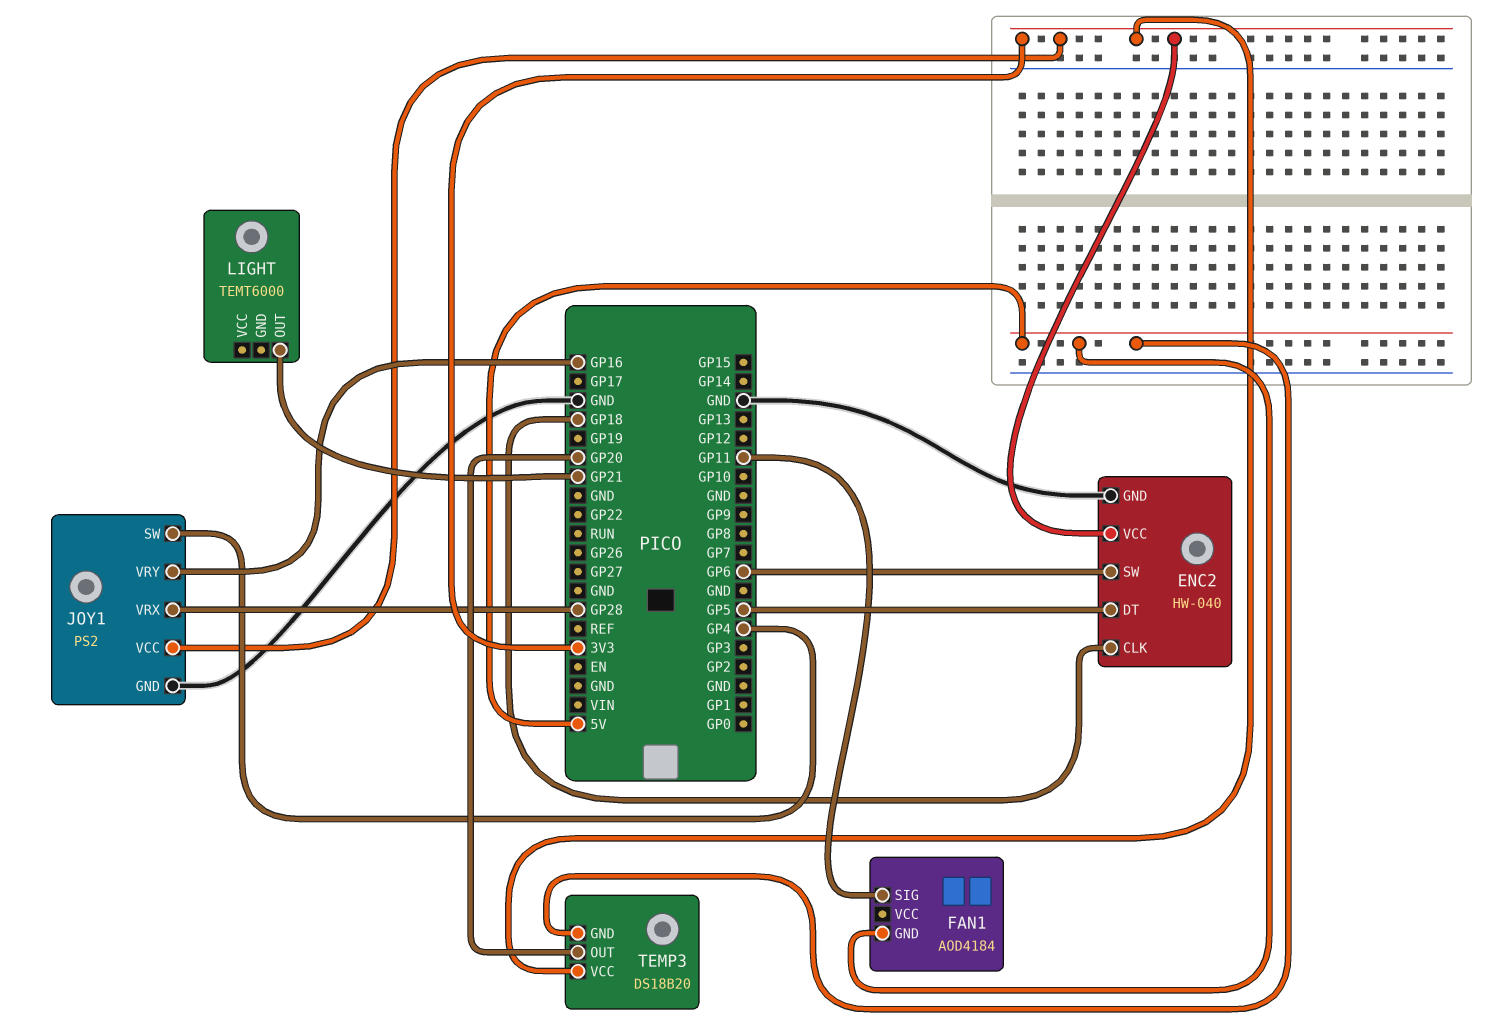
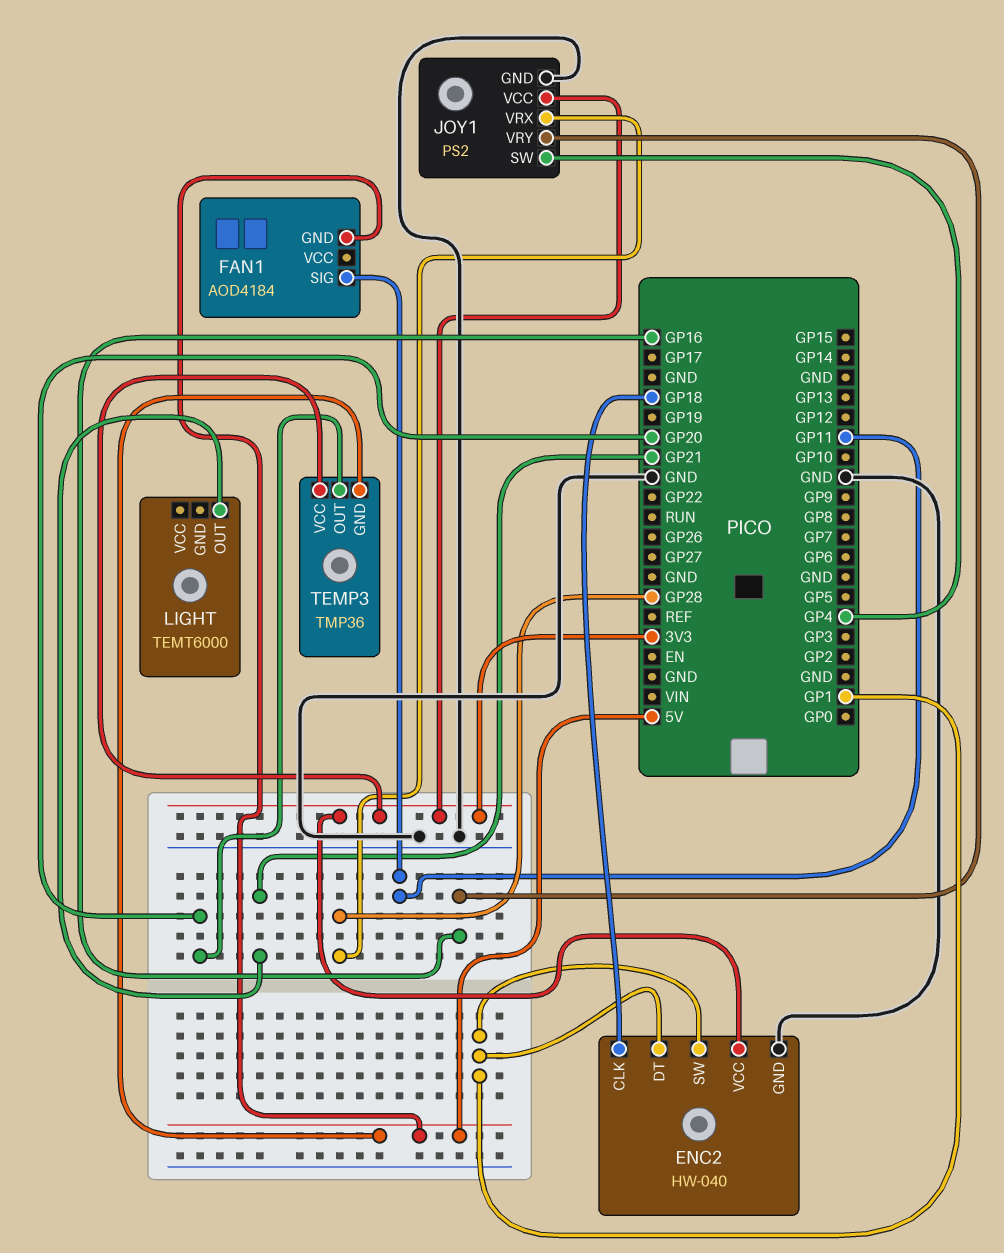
ENC2 pin DT: GP5 -> GP1
ENC2 pin SW: GP6 -> GP1
TEMP3: DS18B20 -> TMP36

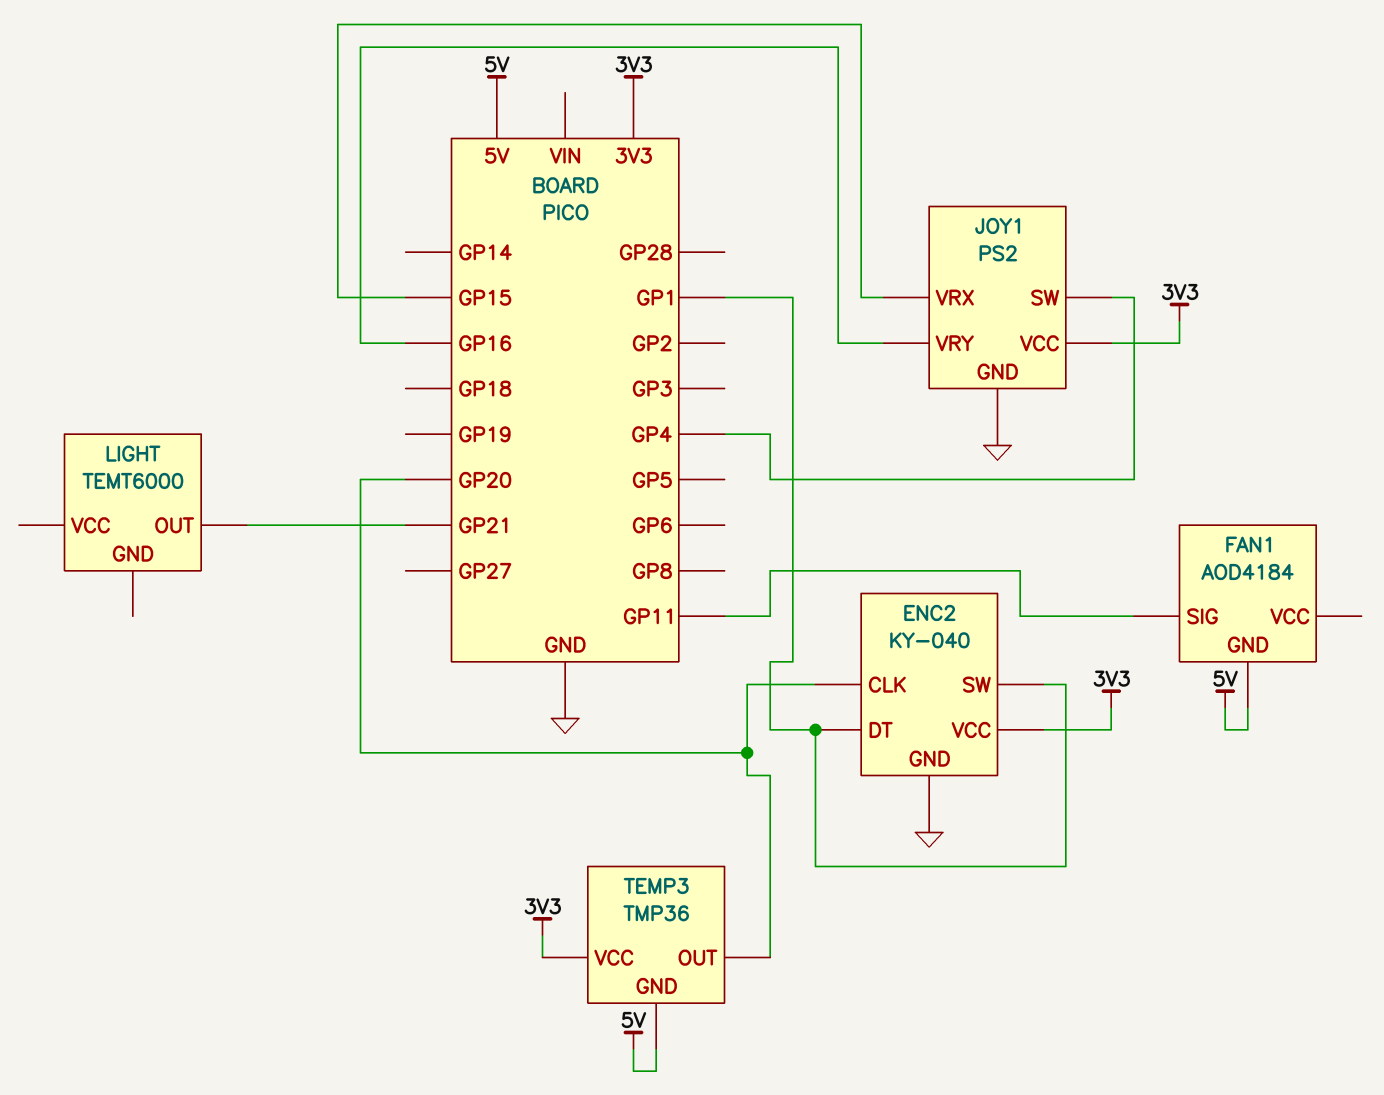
ENC2: HW-040 -> KY-040
ENC2 pin CLK: GP18 -> GP20
JOY1 pin VRX: GP28 -> GP15

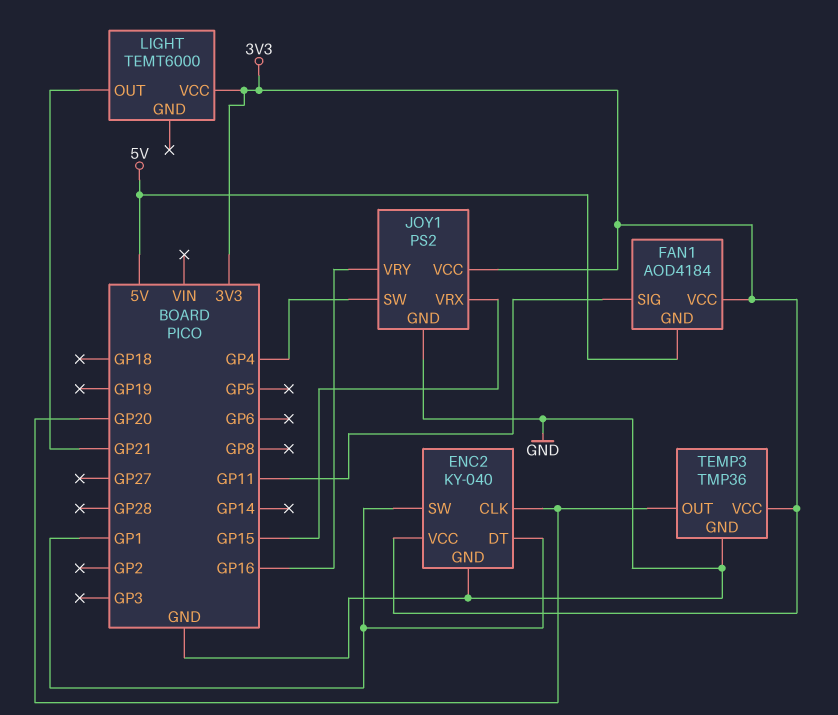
FAN1 pin VCC: none -> 3V3
LIGHT pin VCC: none -> 3V3
TEMP3 pin GND: 5V -> GND

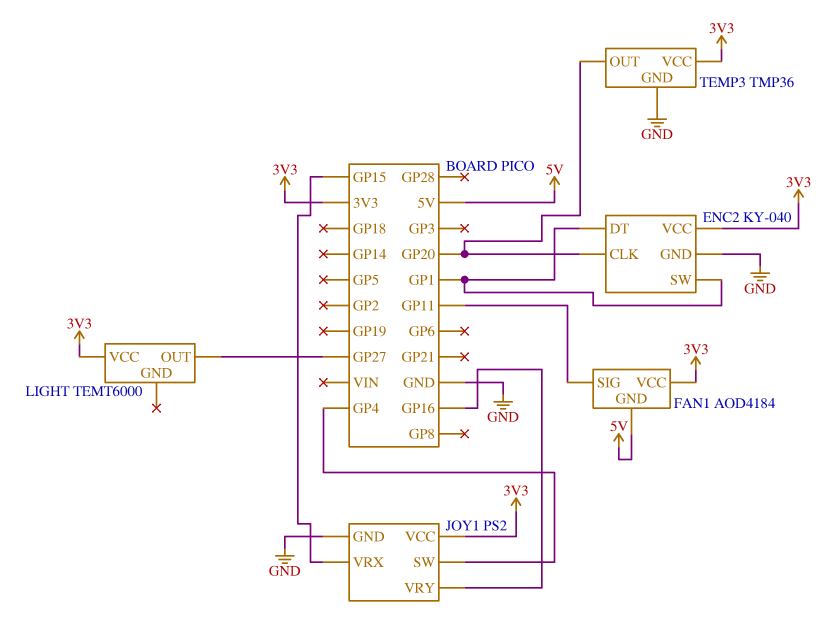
LIGHT pin OUT: GP21 -> GP27

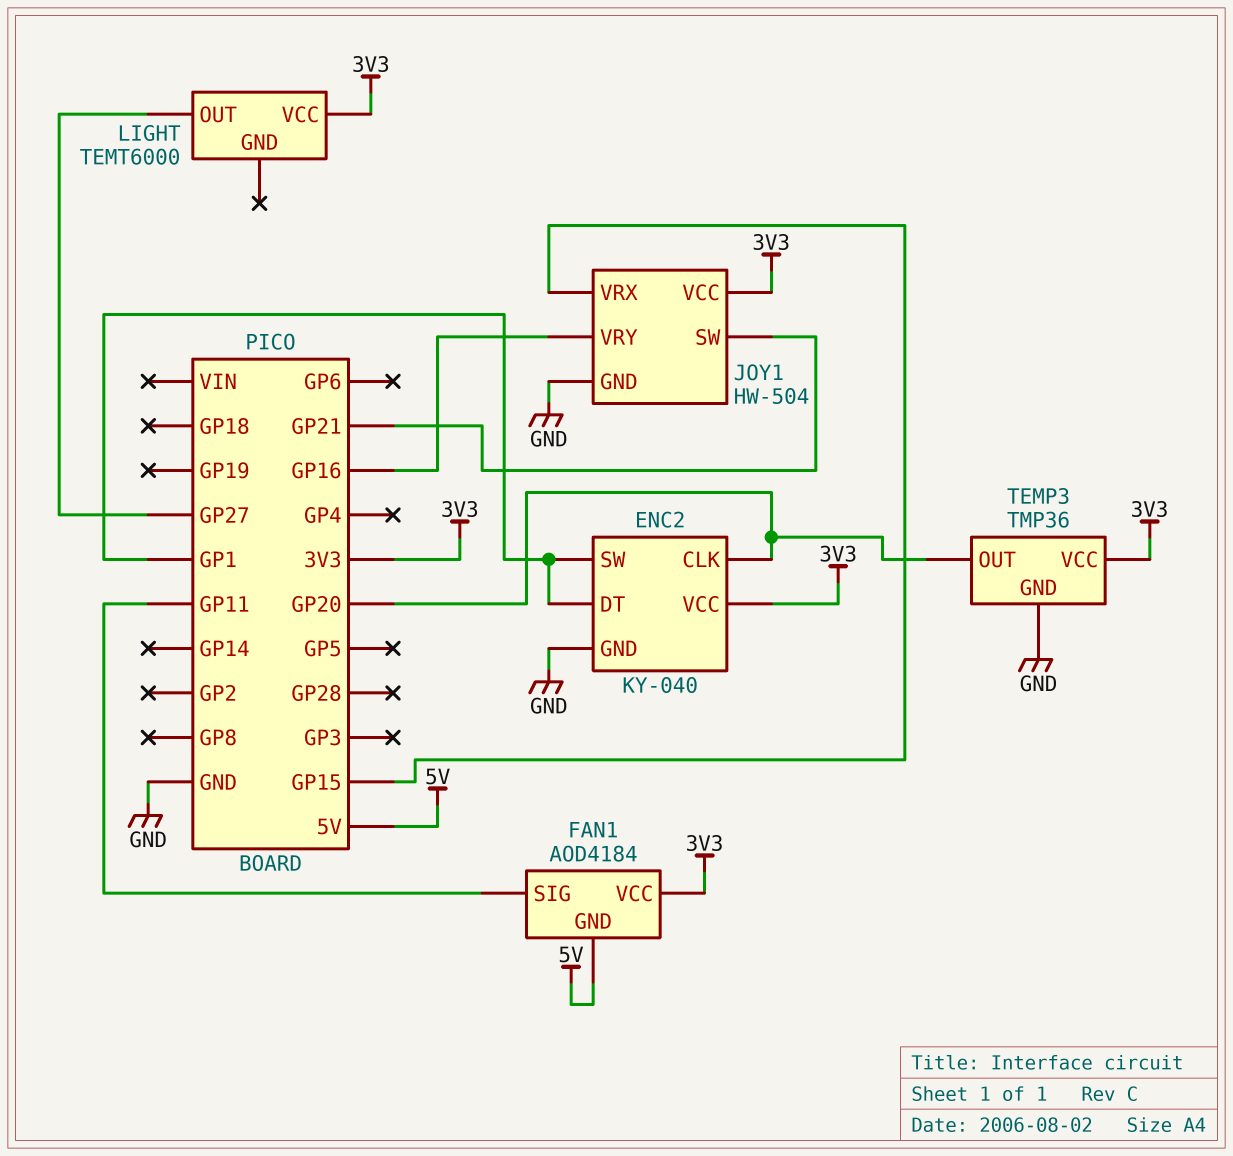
JOY1: PS2 -> HW-504
JOY1 pin SW: GP4 -> GP21

